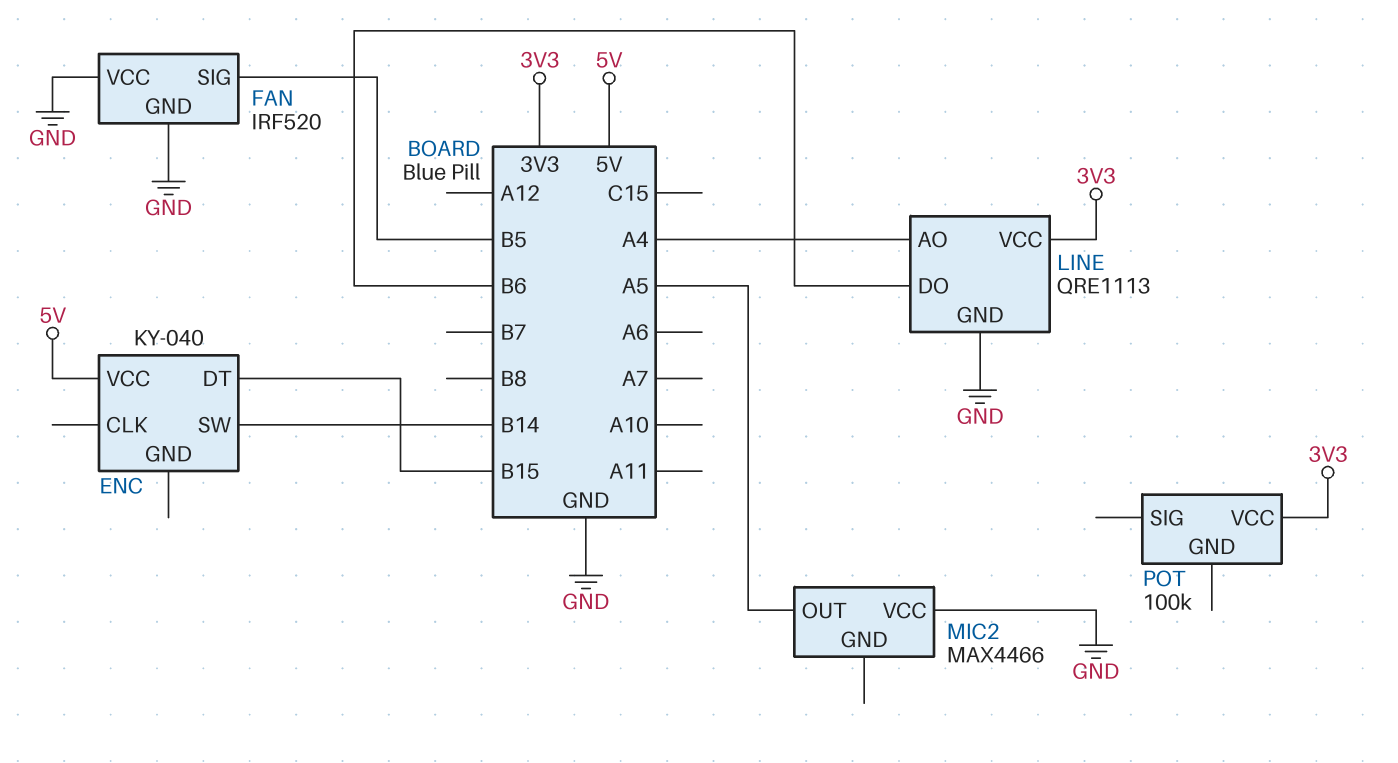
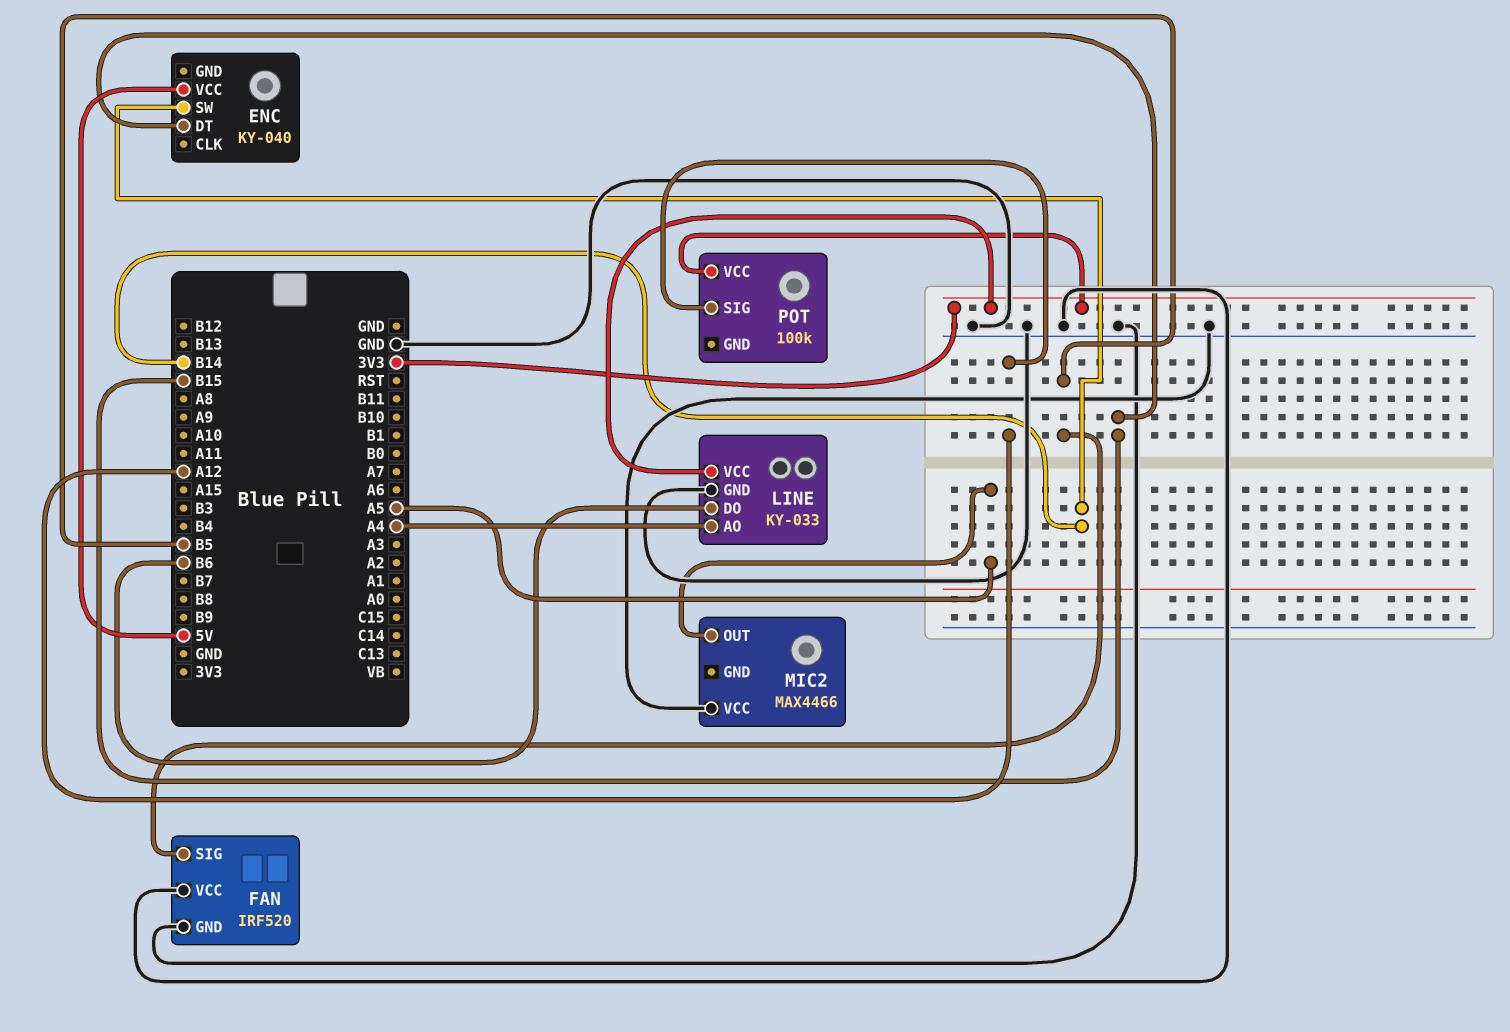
LINE: QRE1113 -> KY-033
POT pin SIG: none -> A12

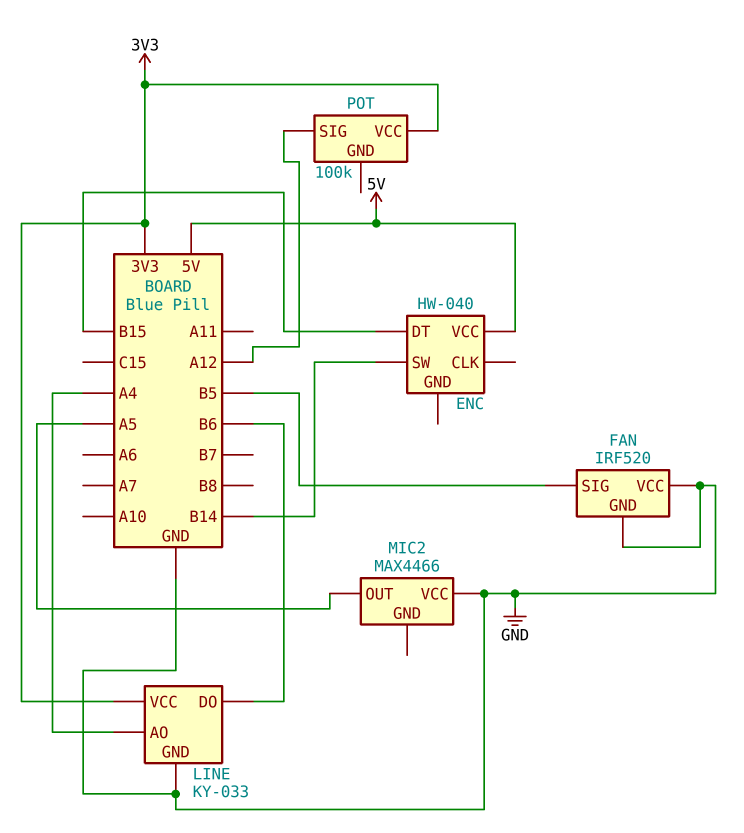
ENC: KY-040 -> HW-040

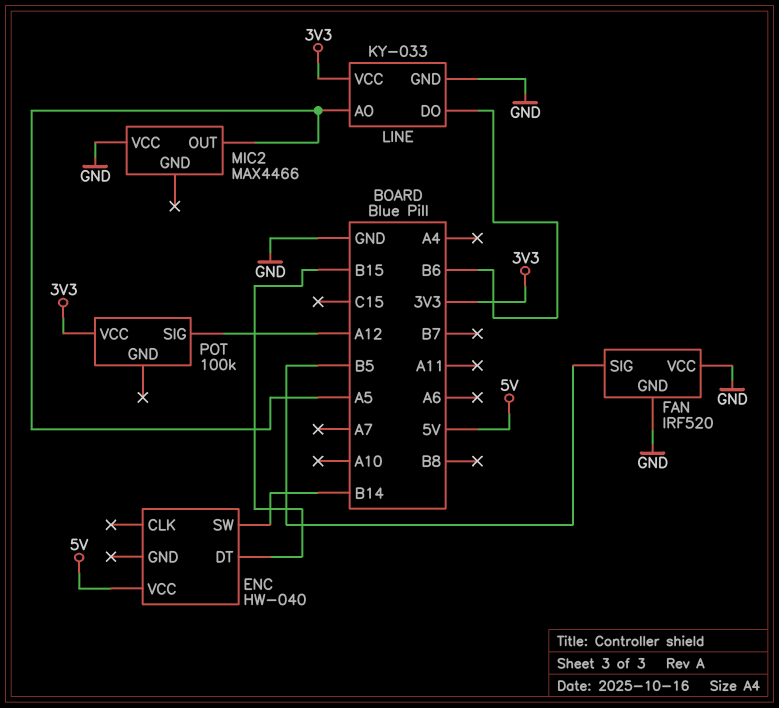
LINE pin AO: A4 -> A5

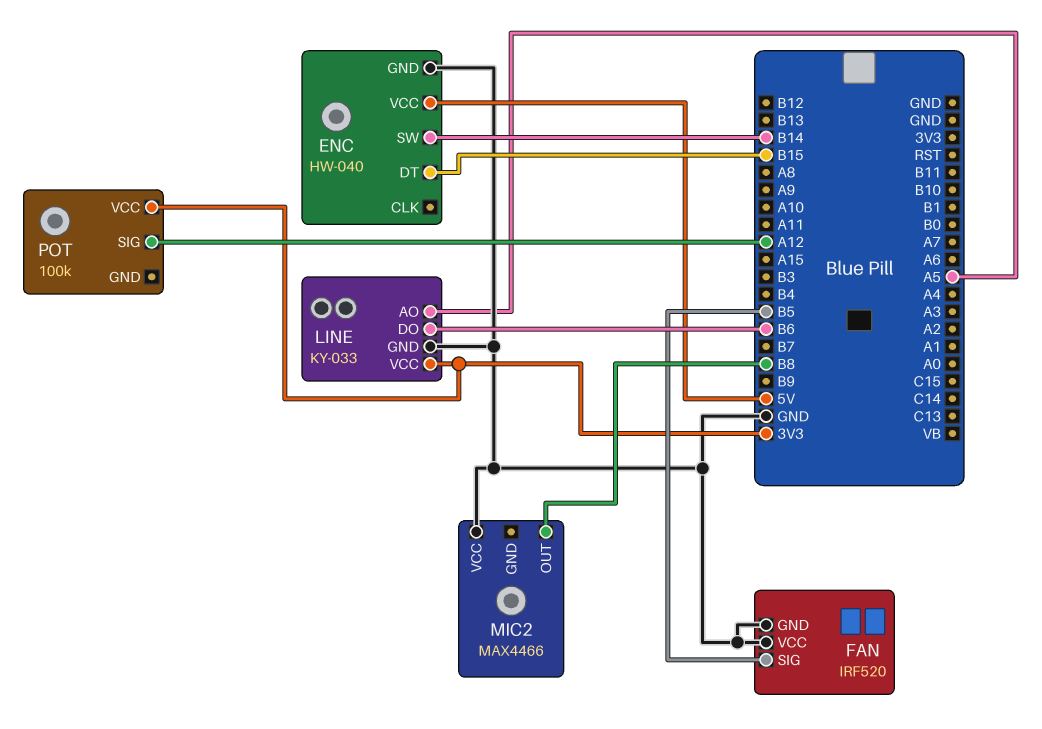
ENC pin GND: none -> GND
MIC2 pin OUT: A5 -> B8

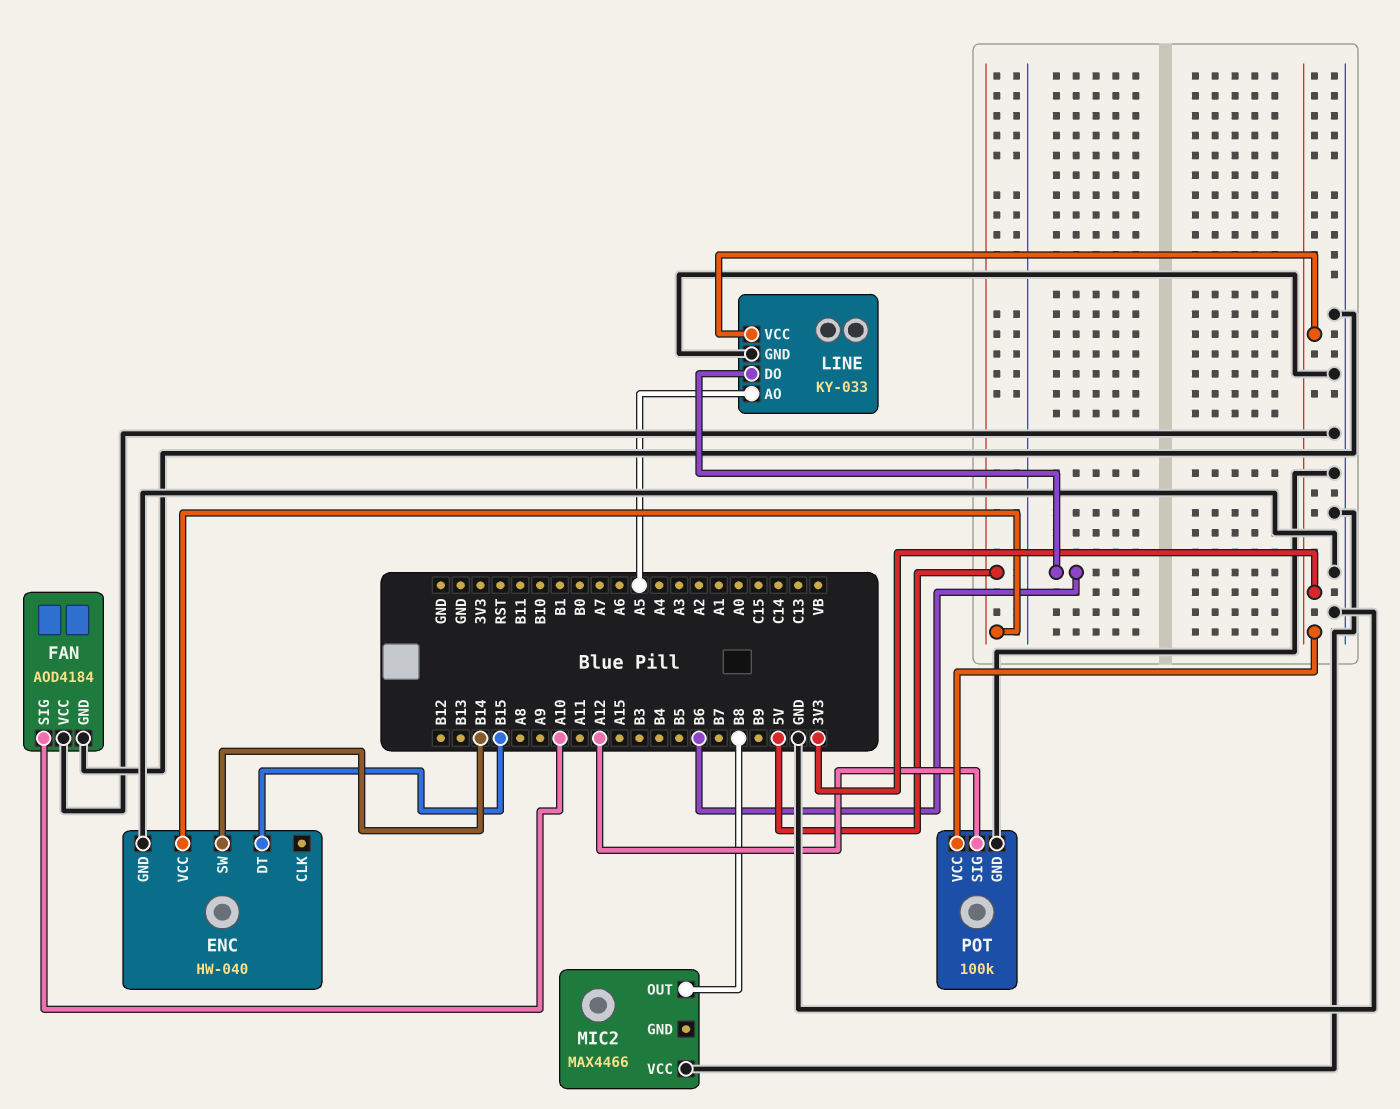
FAN: IRF520 -> AOD4184
FAN pin SIG: B5 -> A10
POT pin GND: none -> GND

